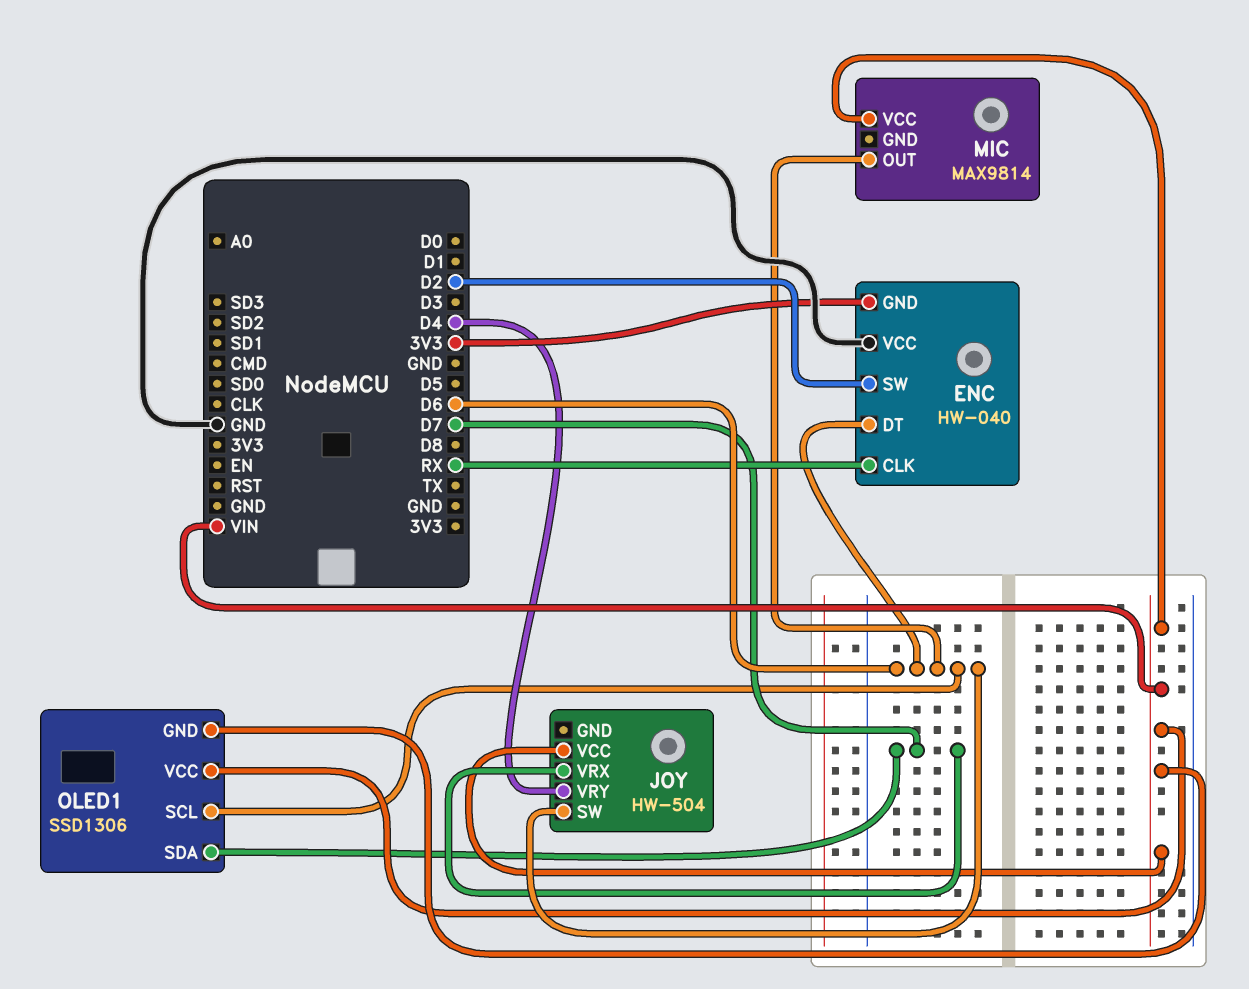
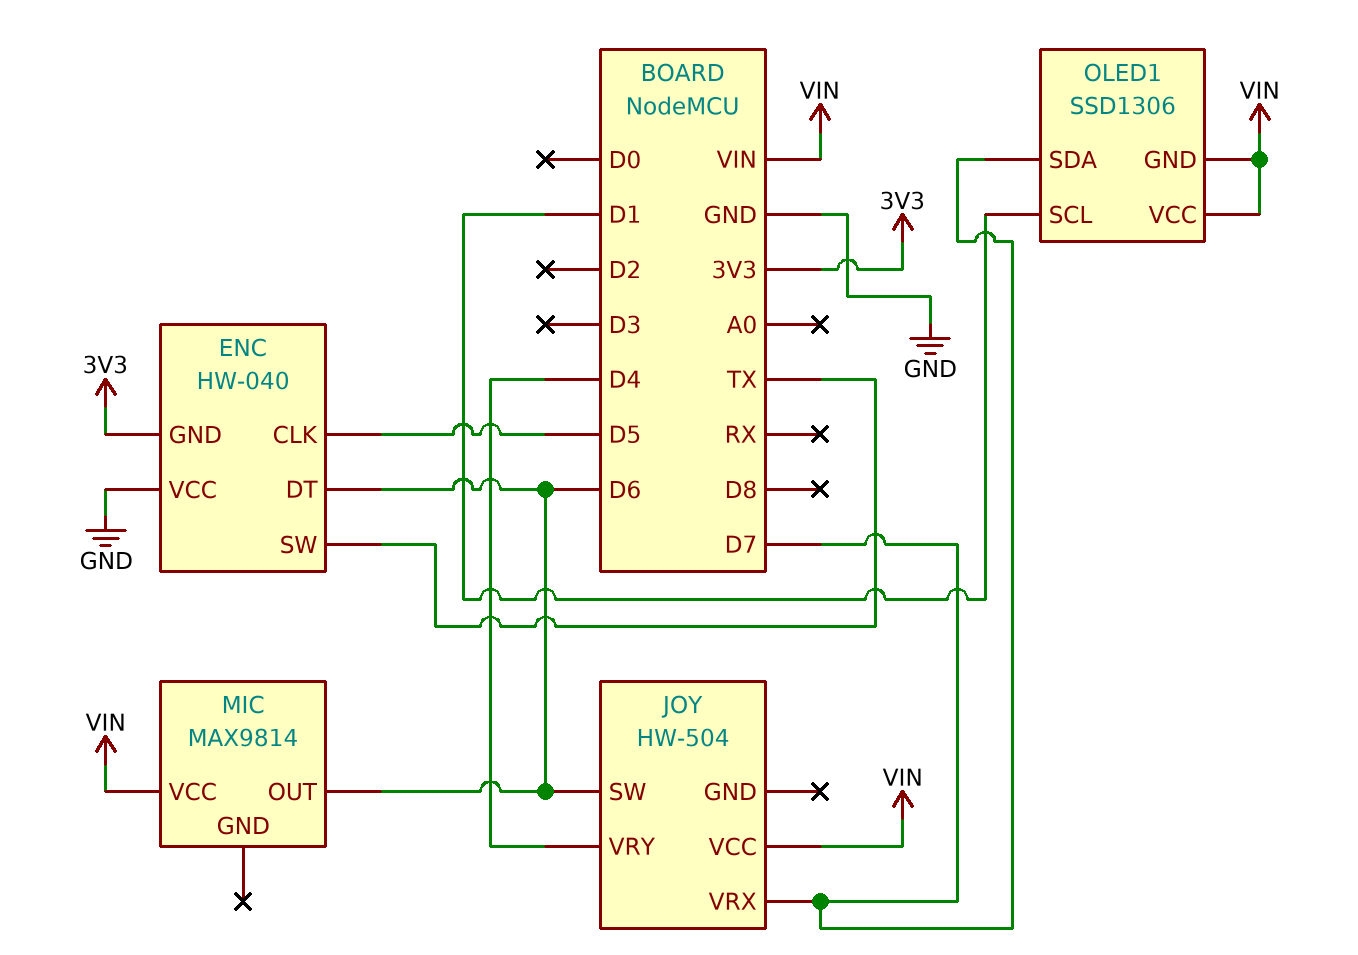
ENC pin CLK: RX -> D5
ENC pin SW: D2 -> TX
OLED1 pin SCL: D6 -> D1

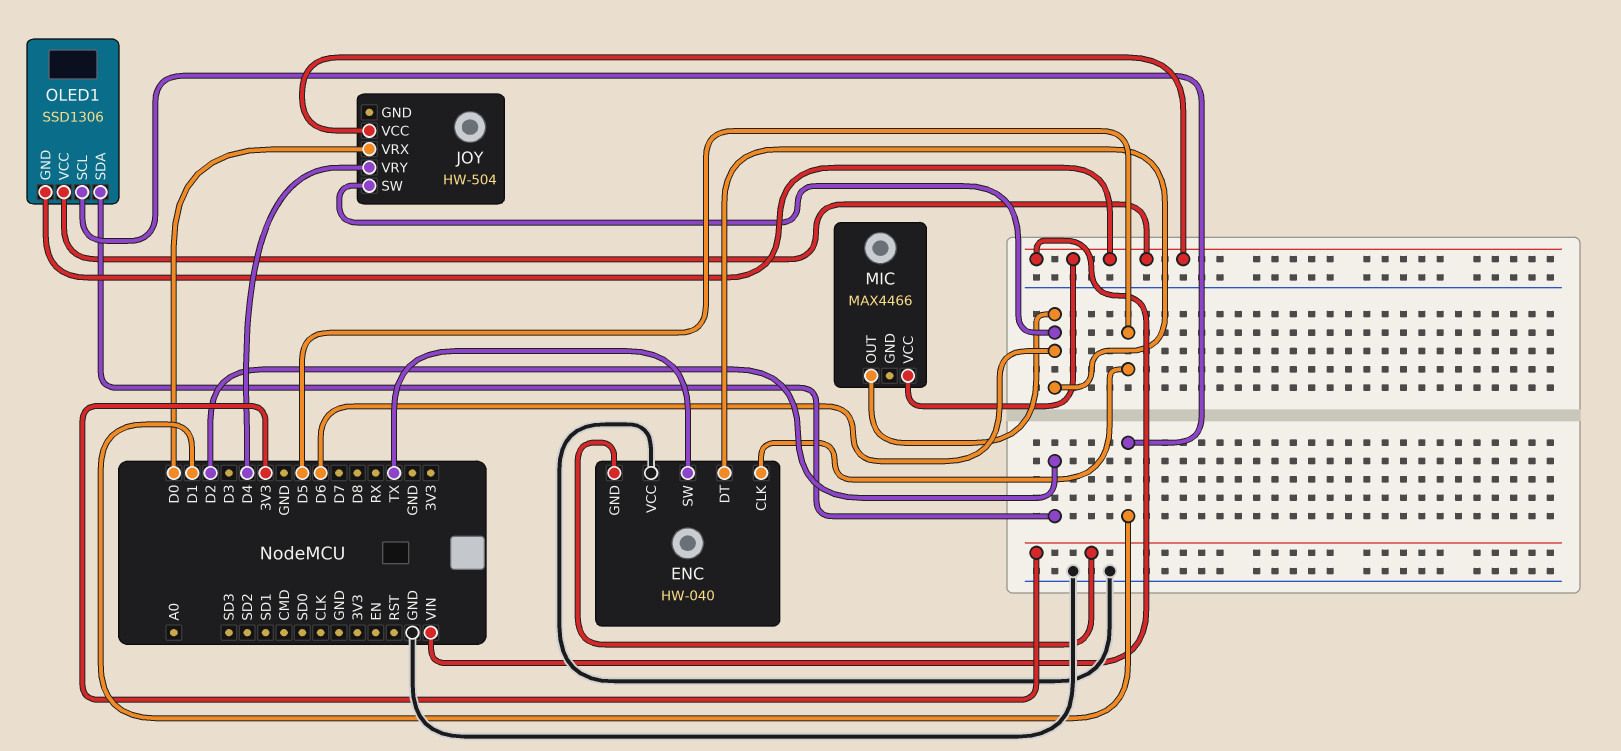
JOY pin VRX: D7 -> D0
MIC: MAX9814 -> MAX4466
OLED1 pin SDA: D7 -> D2

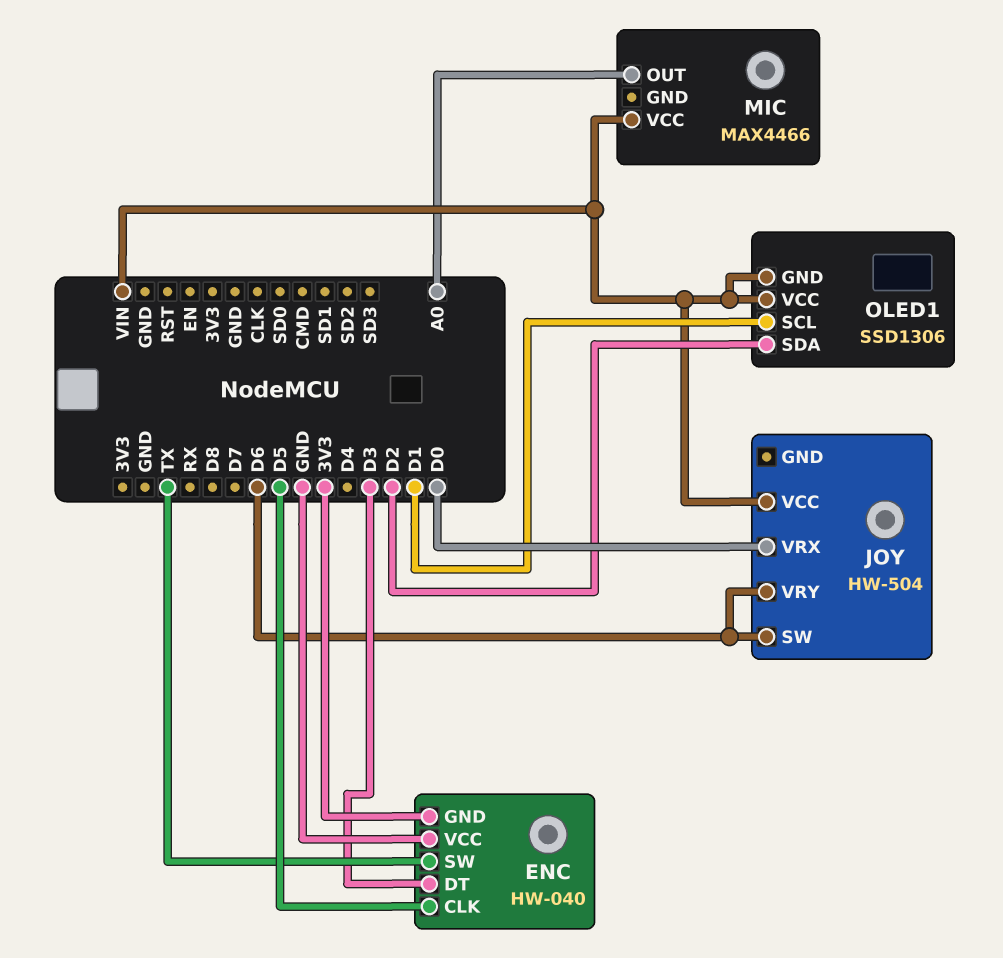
ENC pin DT: D6 -> D3
JOY pin VRY: D4 -> D6
MIC pin OUT: D6 -> A0

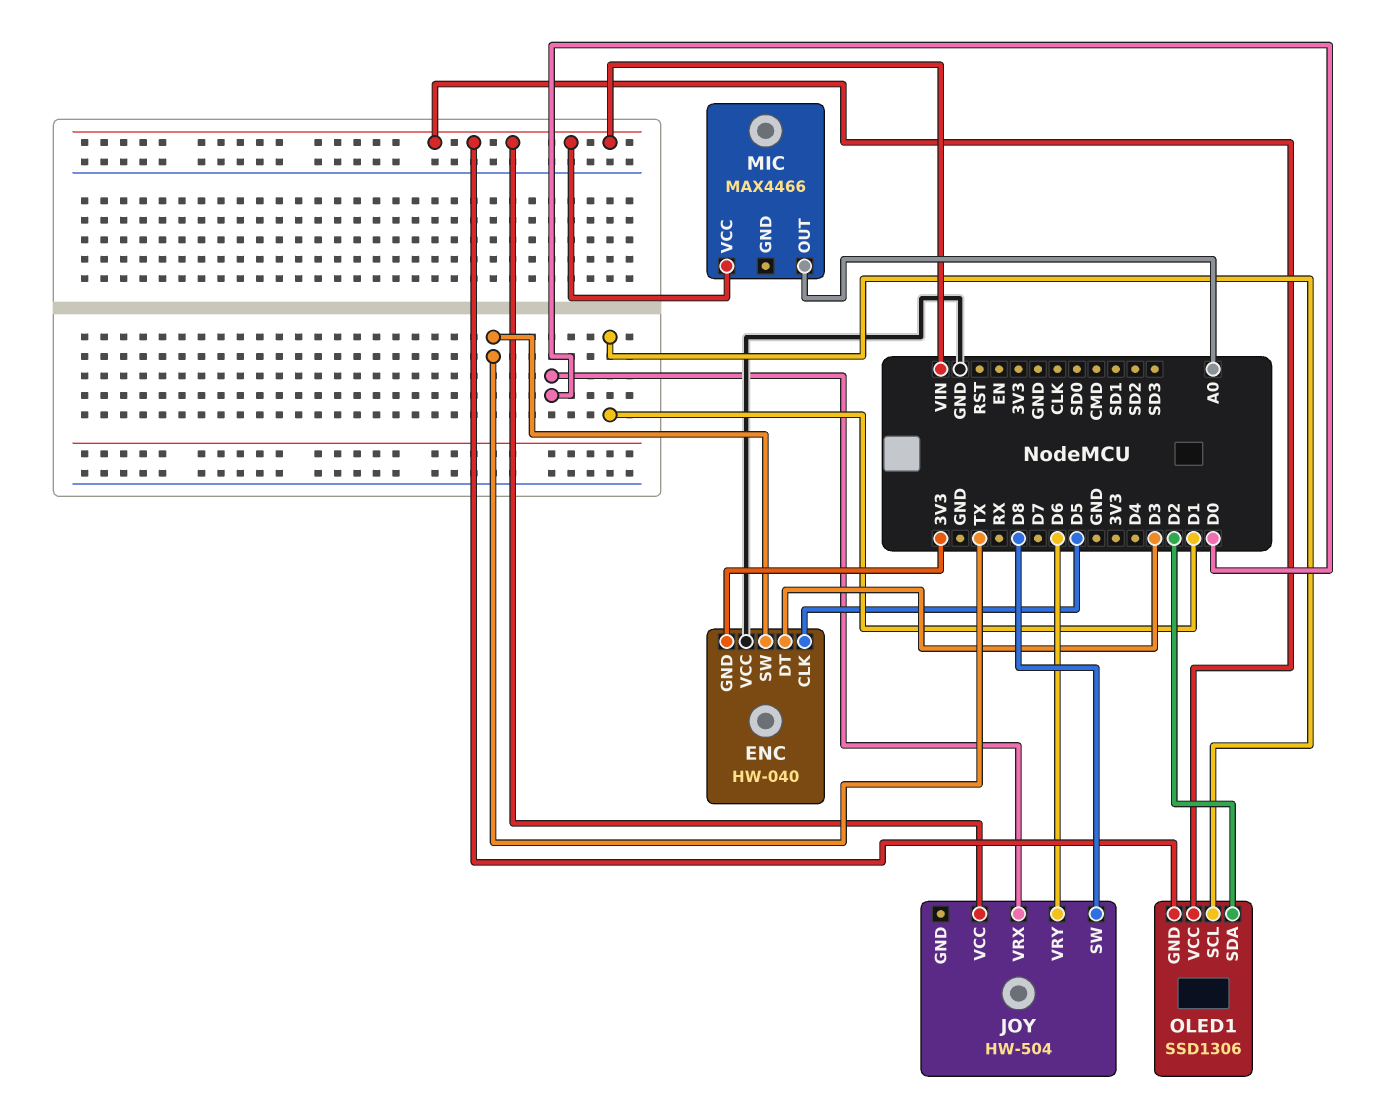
JOY pin SW: D6 -> D8

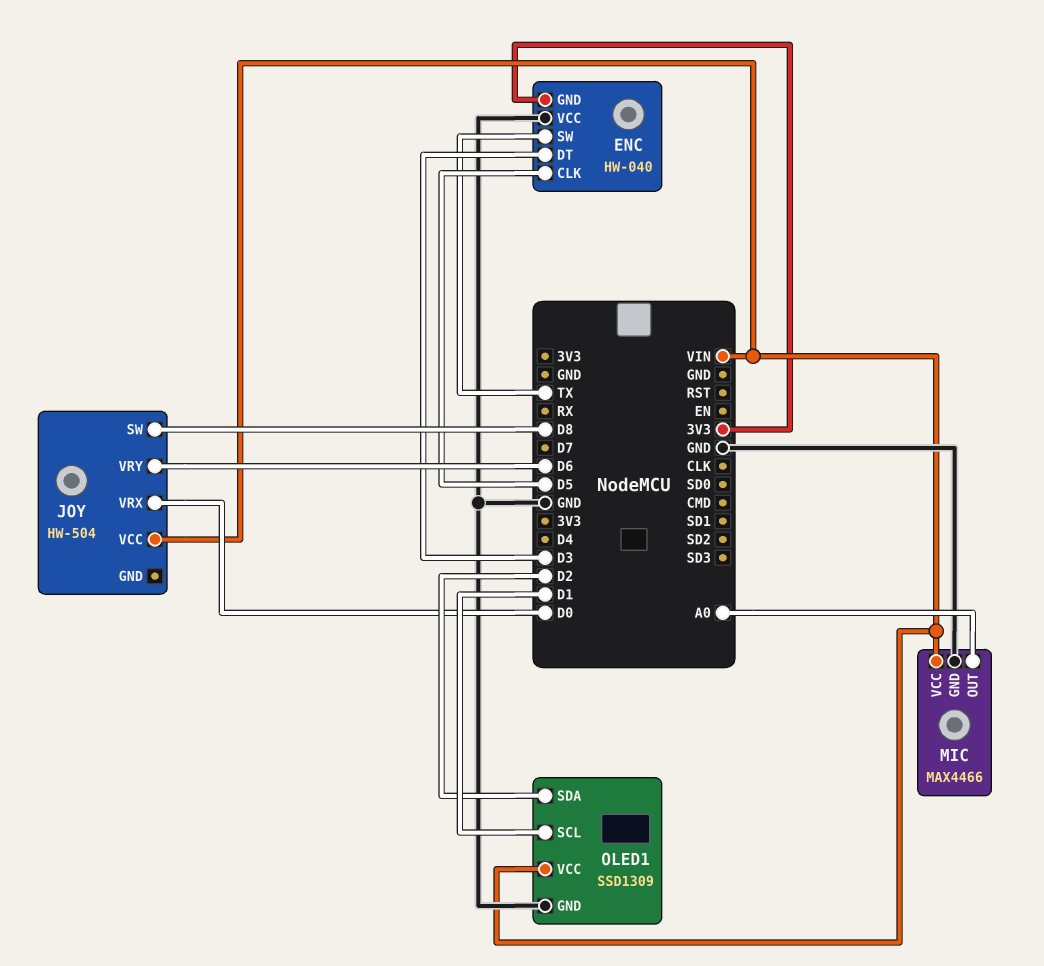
MIC pin GND: none -> GND
OLED1: SSD1306 -> SSD1309
OLED1 pin GND: VIN -> GND

